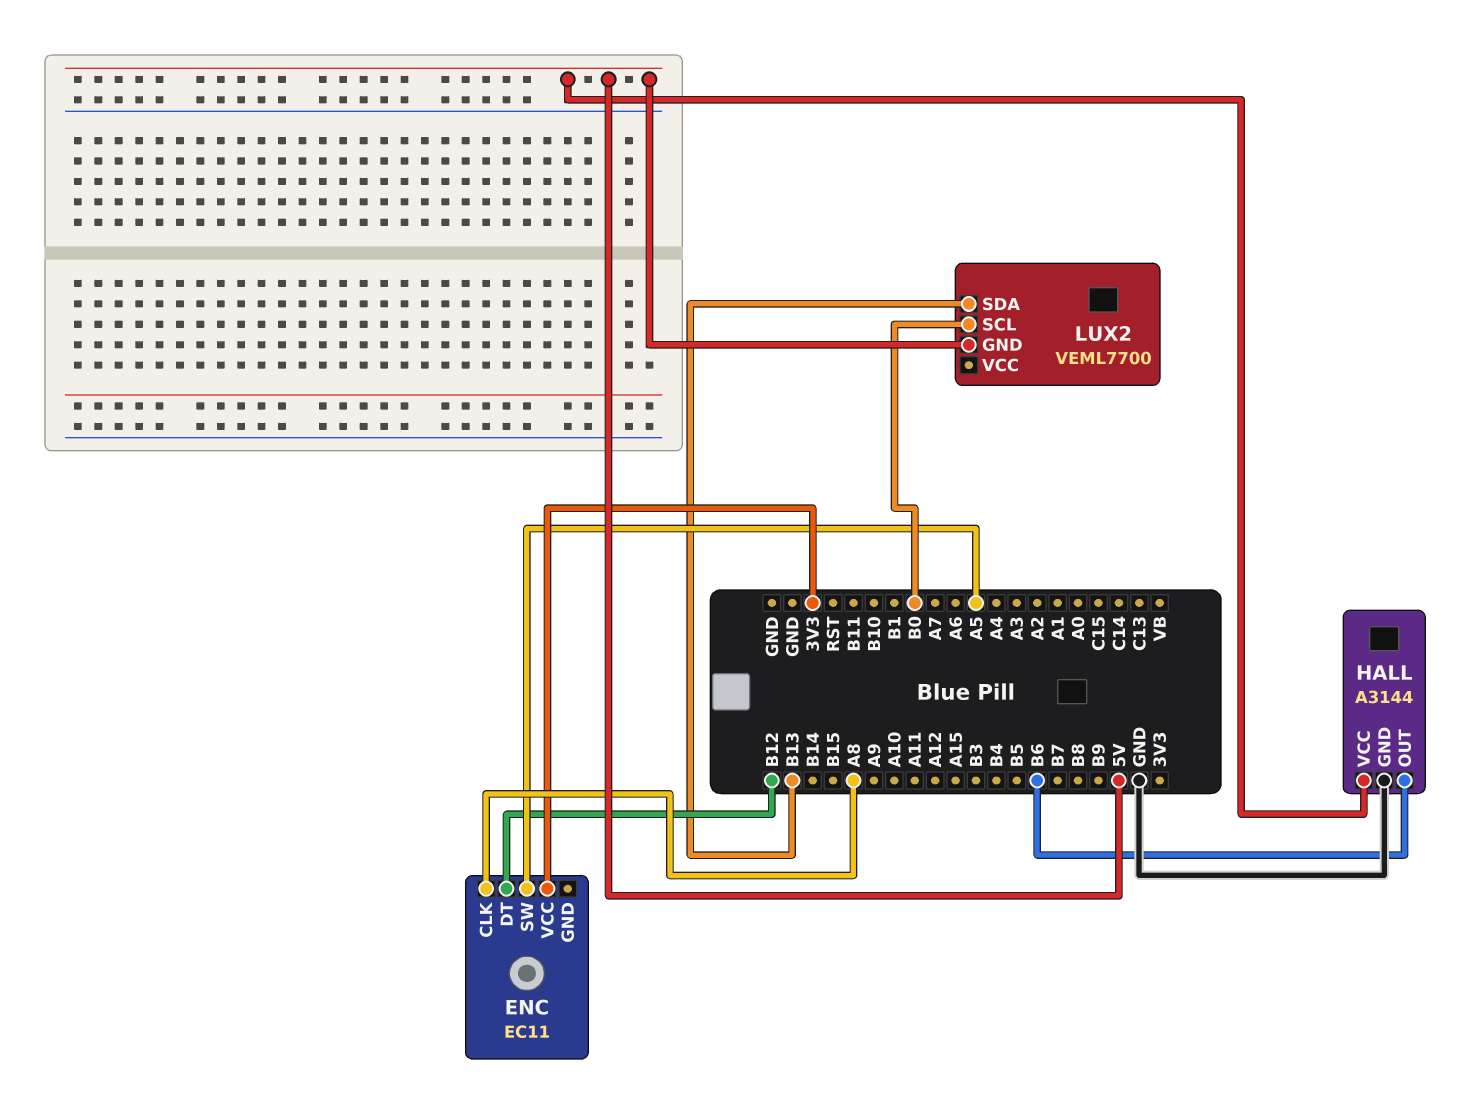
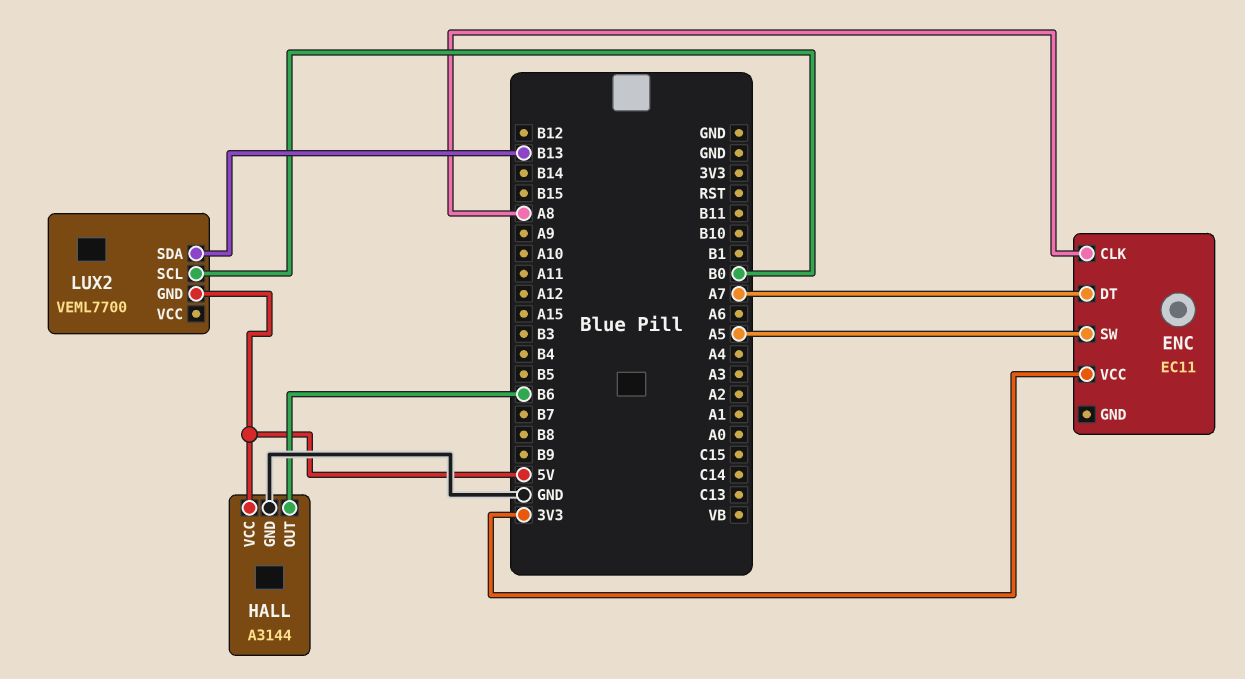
ENC pin DT: B12 -> A7

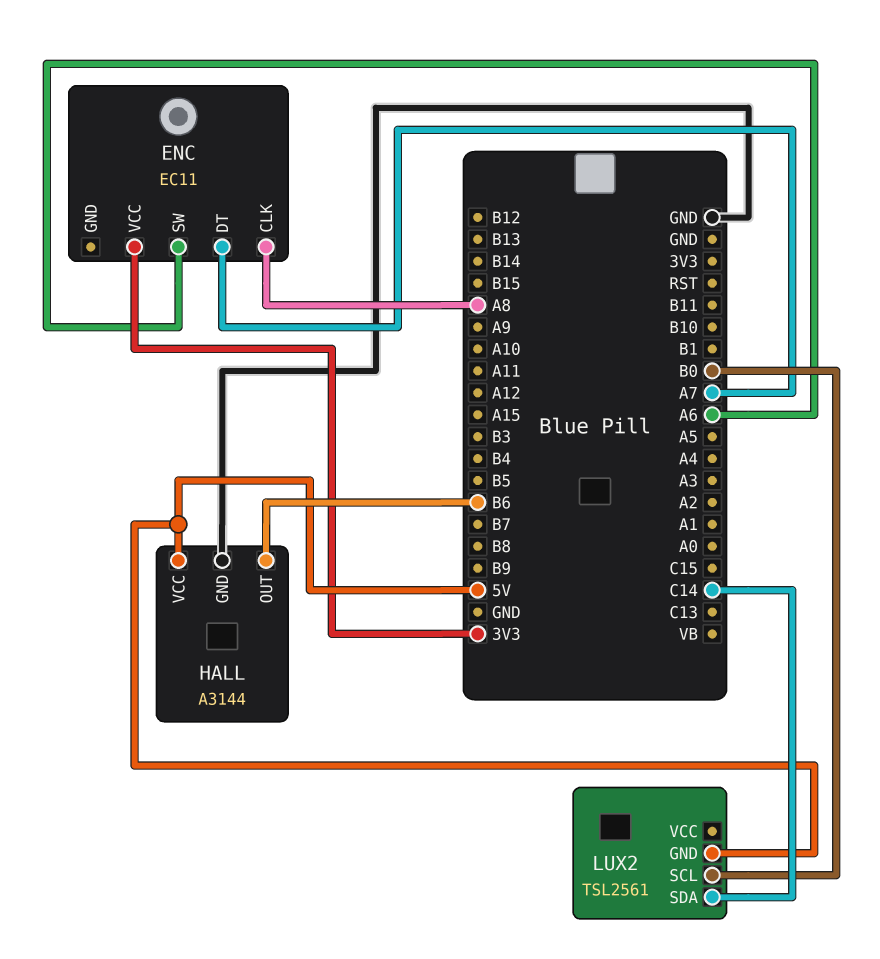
ENC pin SW: A5 -> A6
LUX2: VEML7700 -> TSL2561
LUX2 pin SDA: B13 -> C14

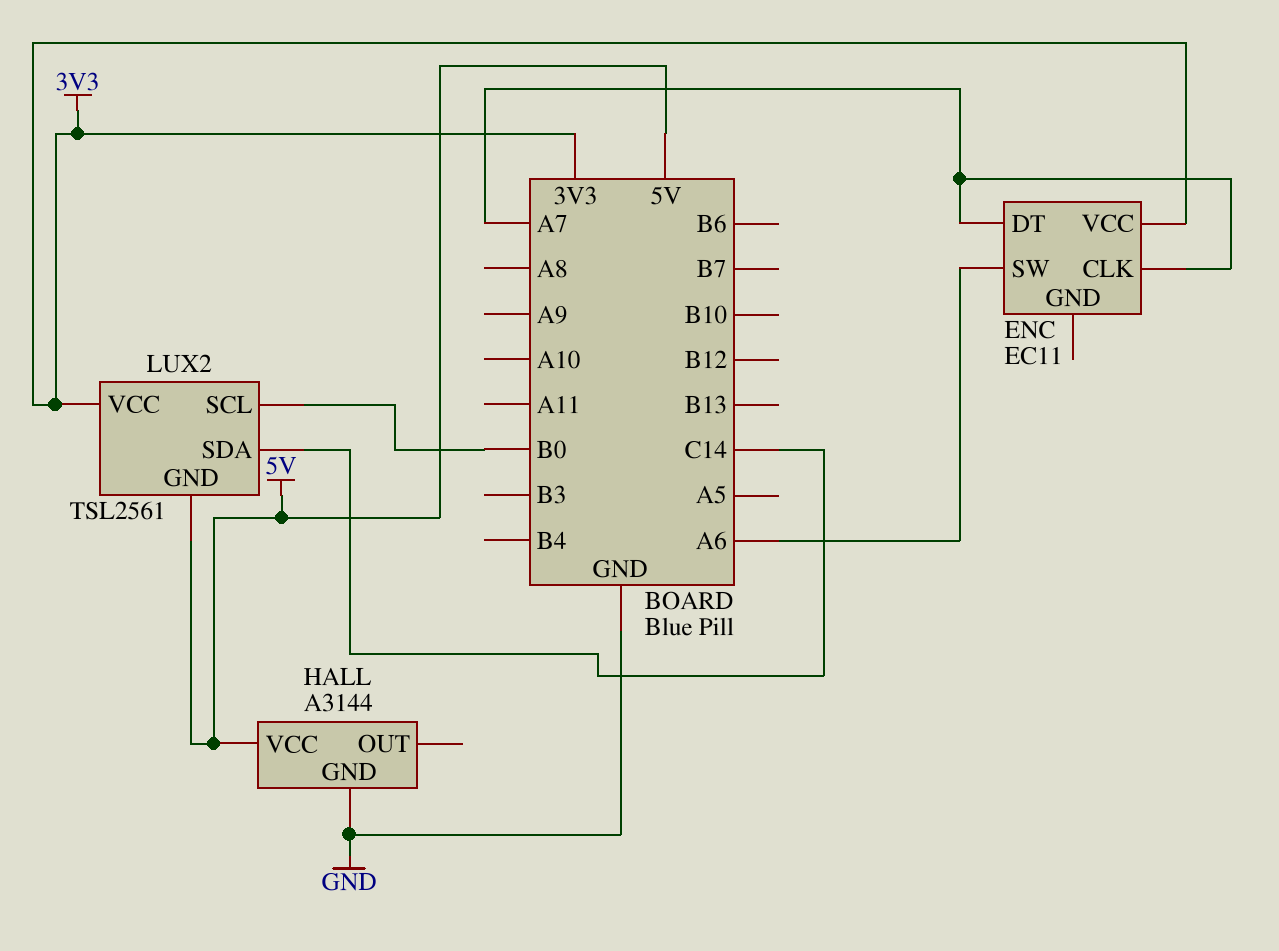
ENC pin CLK: A8 -> A7
HALL pin OUT: B6 -> none
LUX2 pin VCC: none -> 3V3

